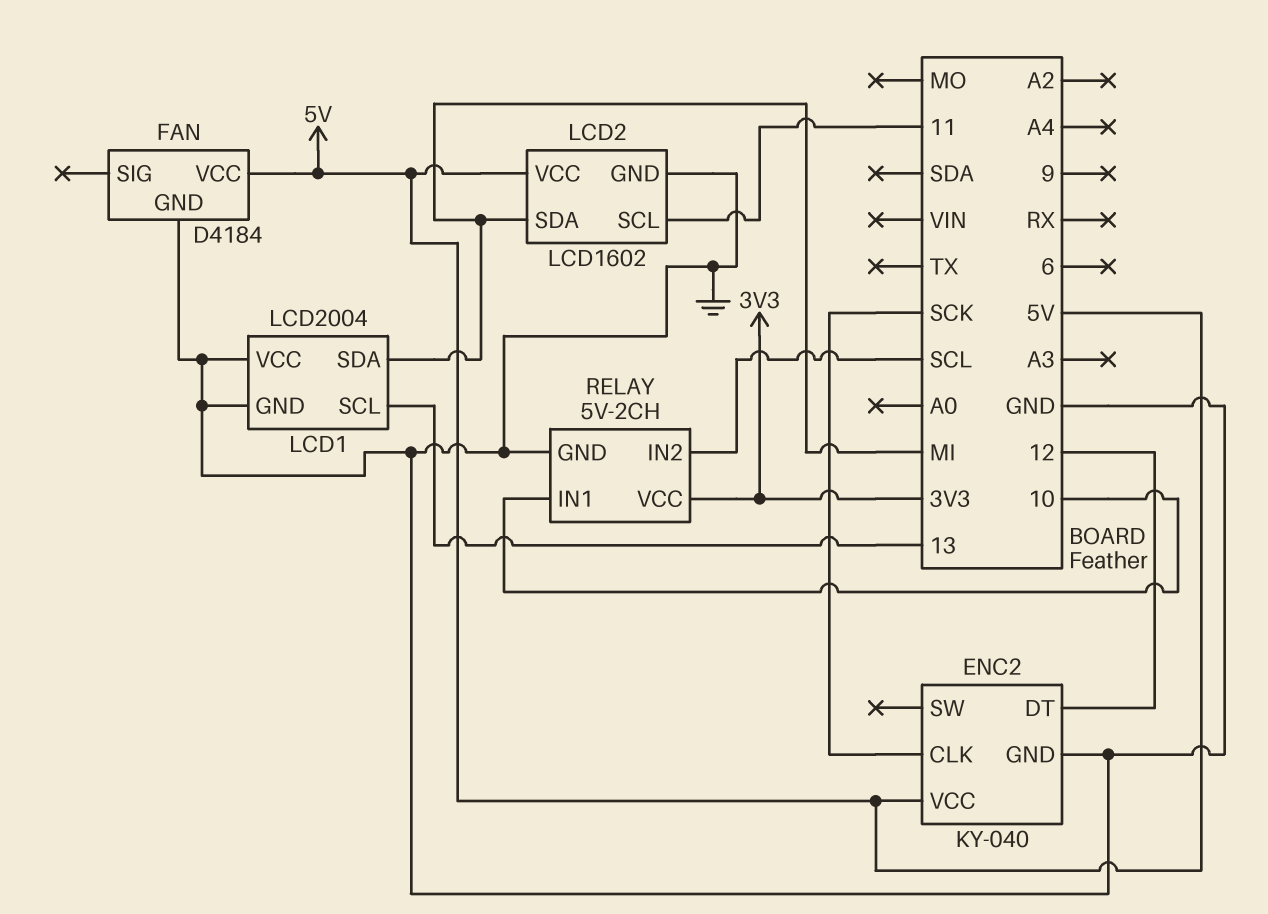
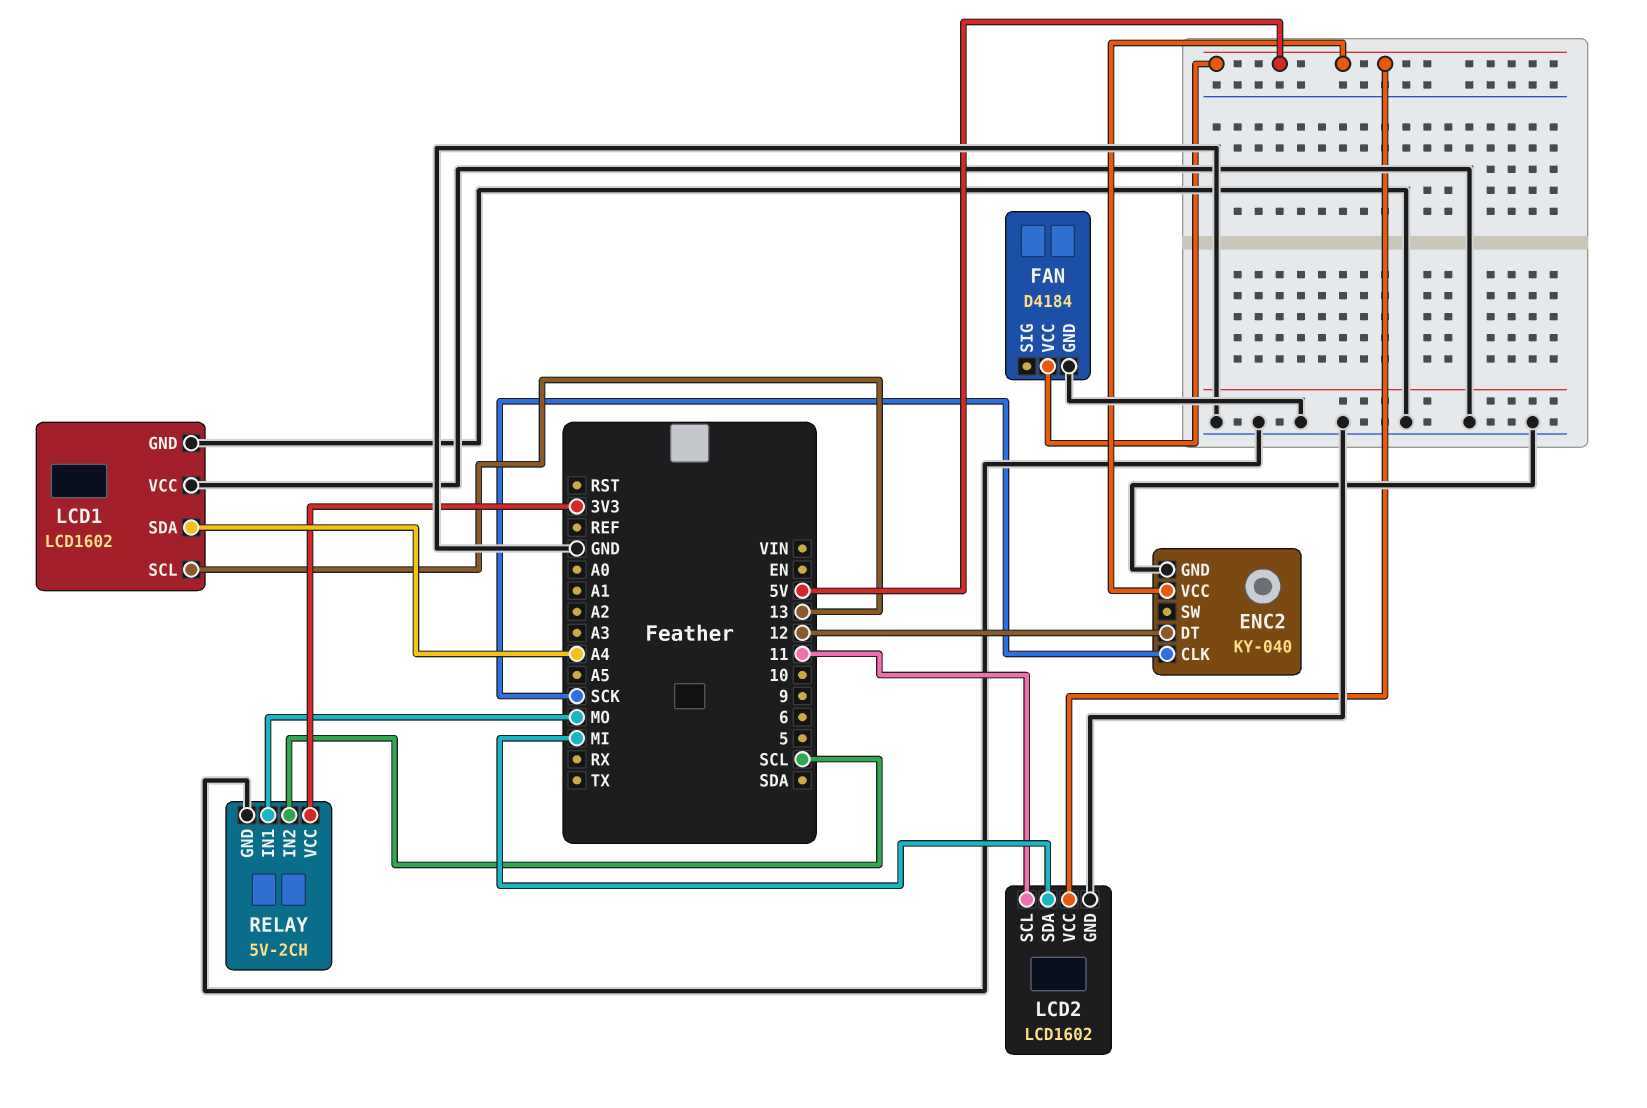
LCD1: LCD2004 -> LCD1602
LCD1 pin SDA: MI -> A4
RELAY pin IN1: 10 -> MO

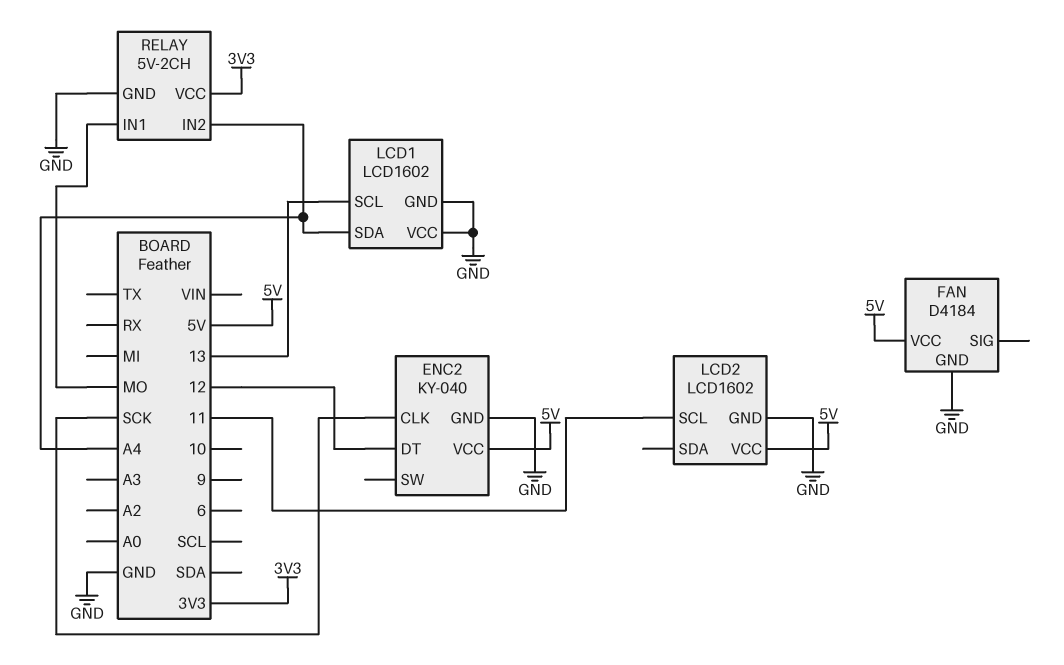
LCD2 pin SDA: MI -> none
RELAY pin IN2: SCL -> A4

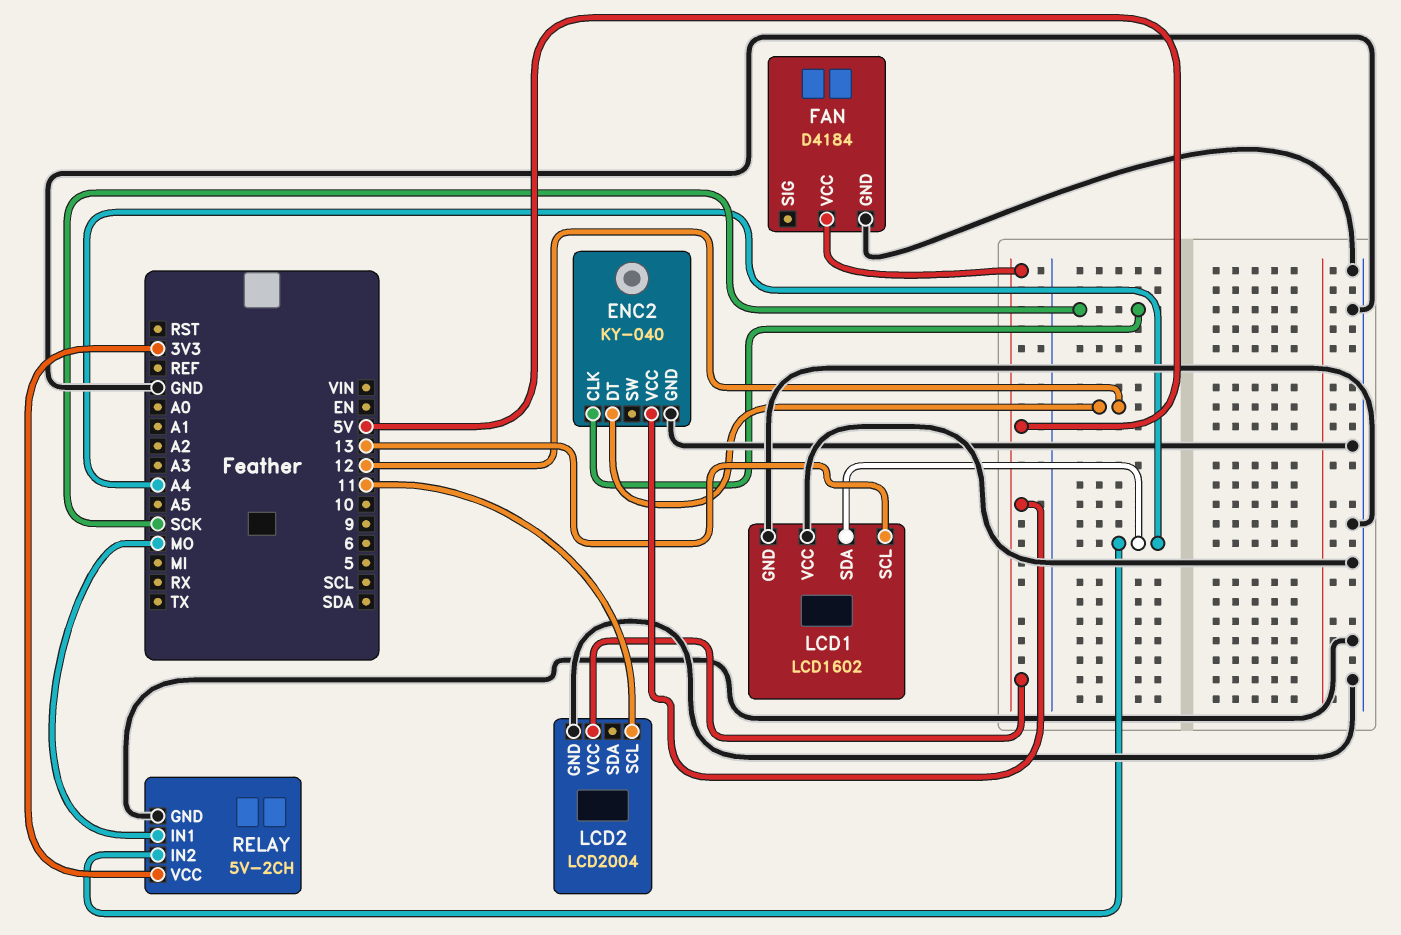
LCD2: LCD1602 -> LCD2004

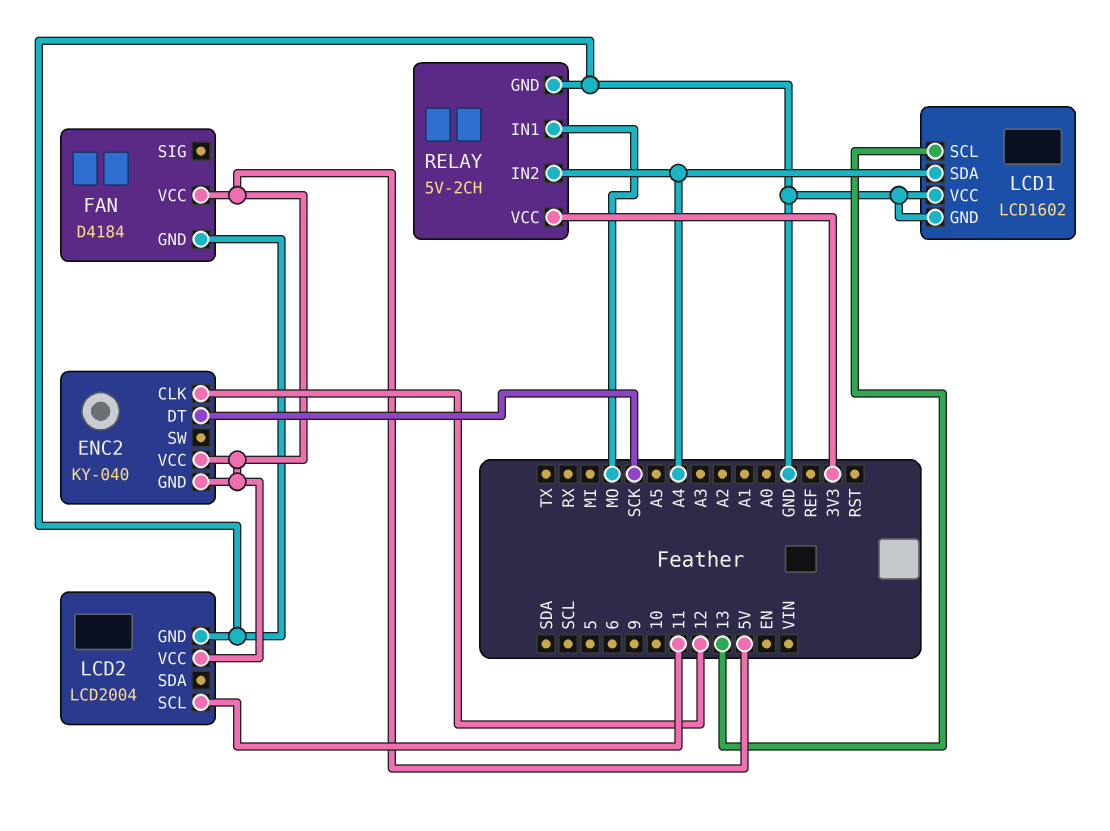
ENC2 pin CLK: SCK -> 12
ENC2 pin DT: 12 -> SCK
ENC2 pin GND: GND -> 5V

